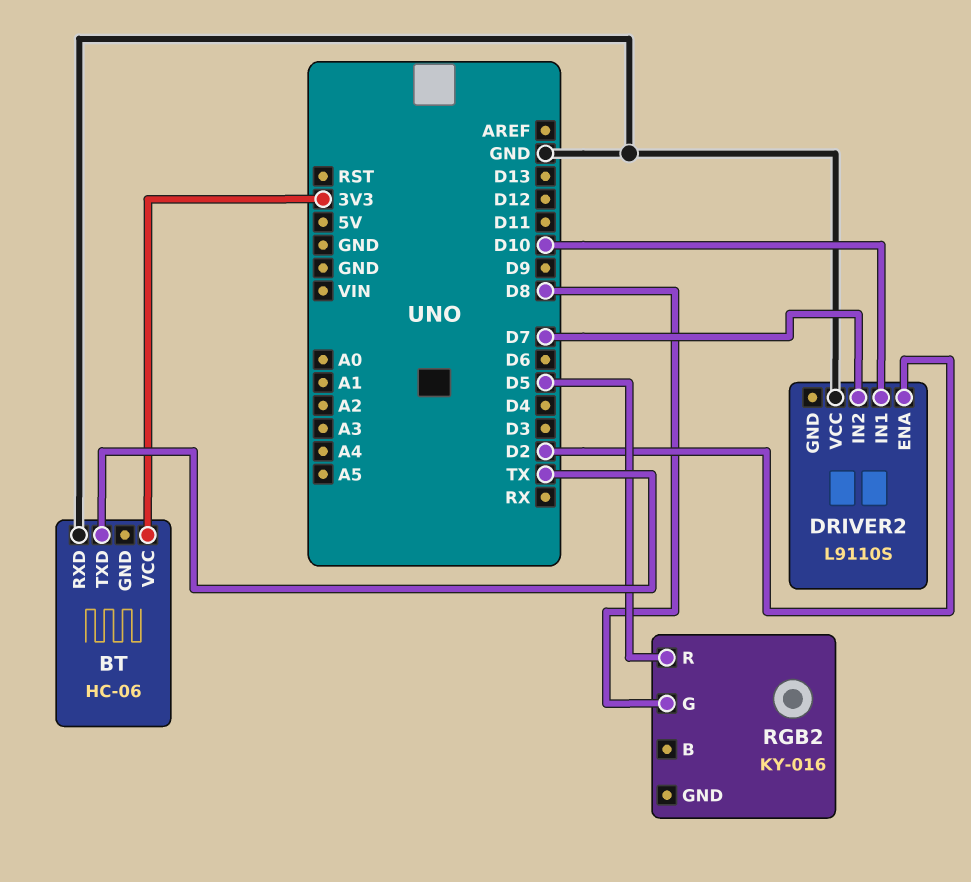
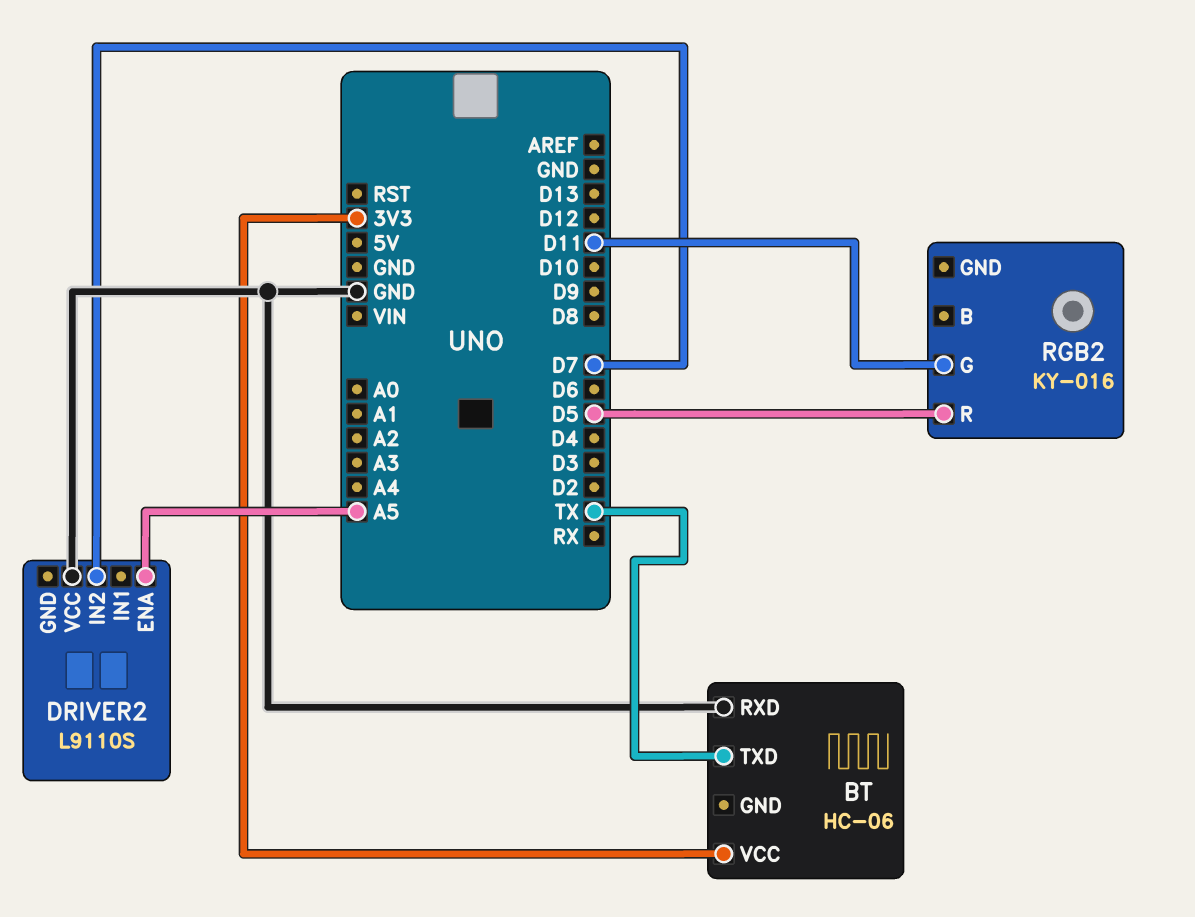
DRIVER2 pin ENA: D2 -> A5
DRIVER2 pin IN1: D10 -> none
RGB2 pin G: D8 -> D11

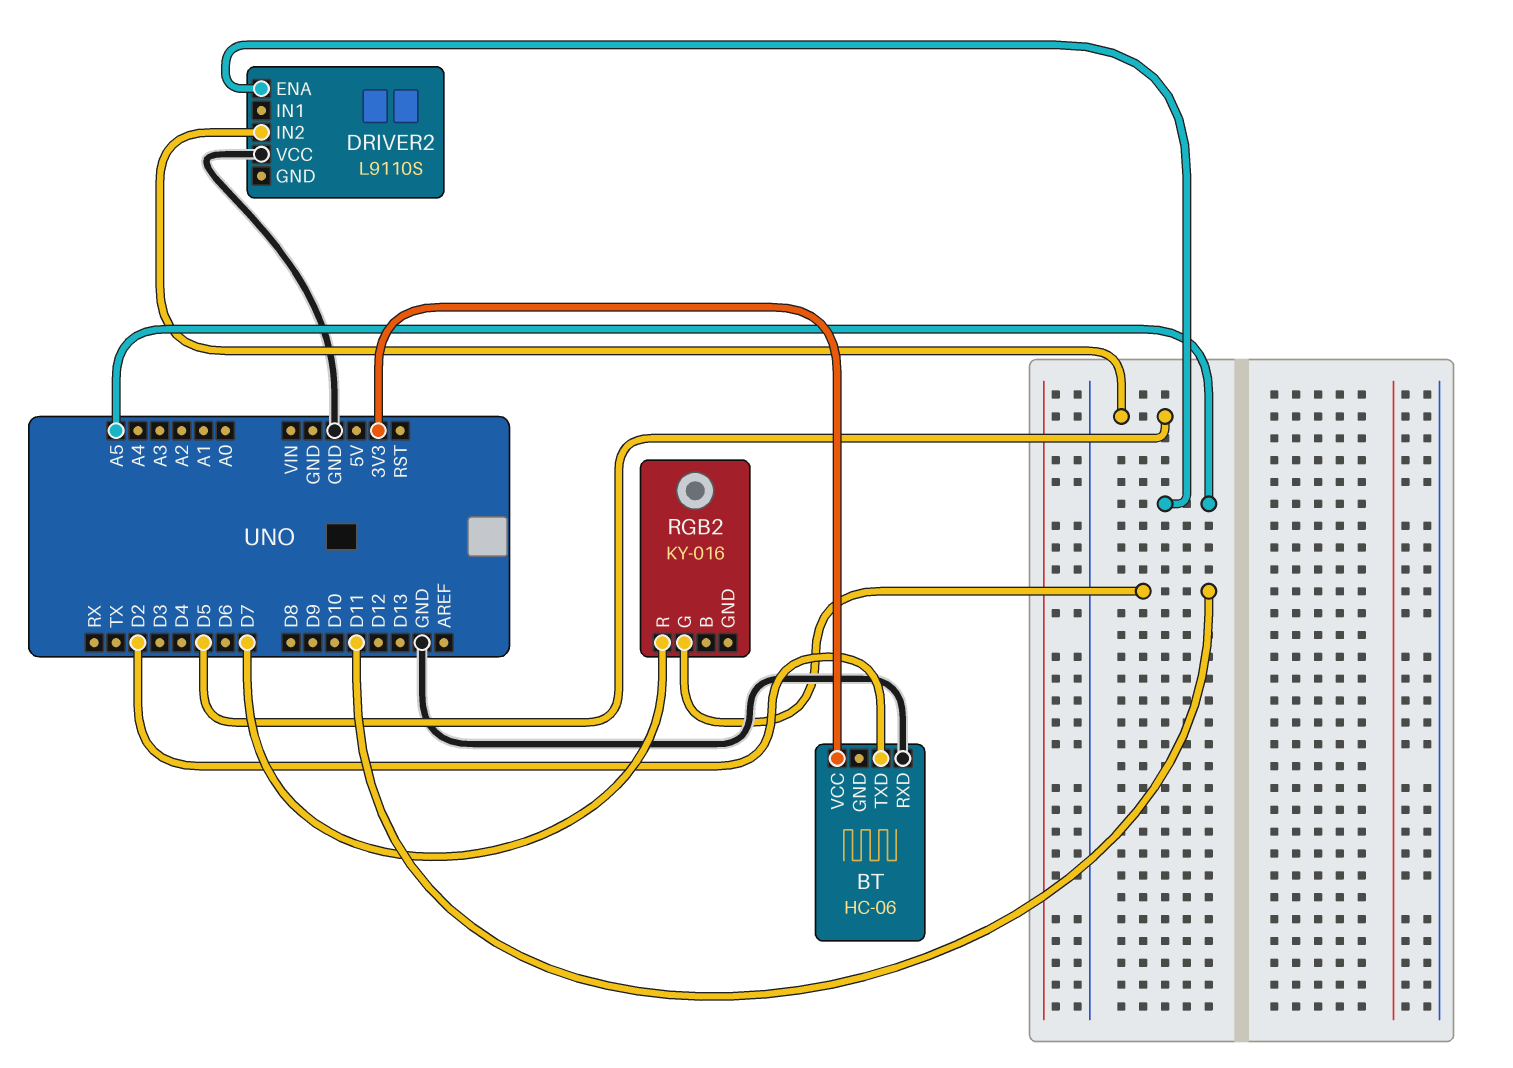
BT pin TXD: TX -> D2
DRIVER2 pin IN2: D7 -> D5
RGB2 pin R: D5 -> D7

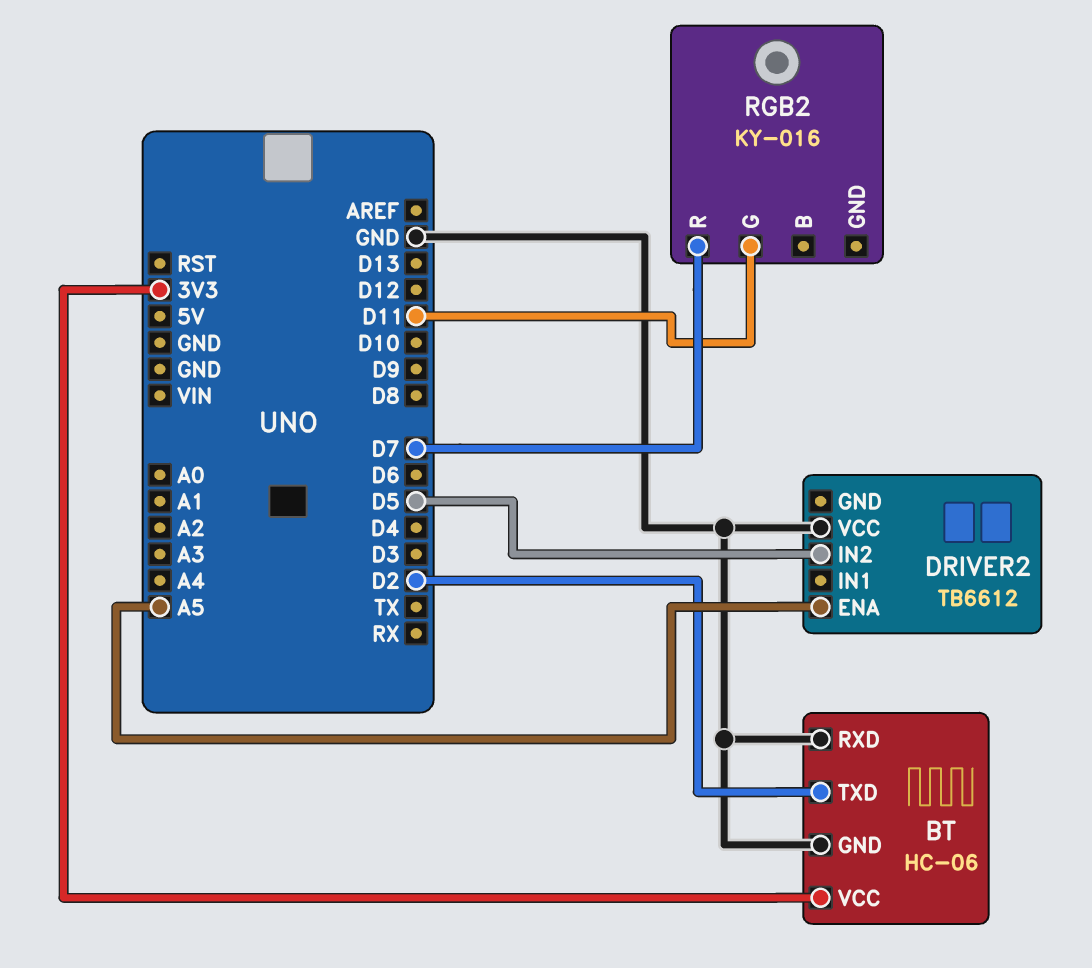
BT pin GND: none -> GND
DRIVER2: L9110S -> TB6612

